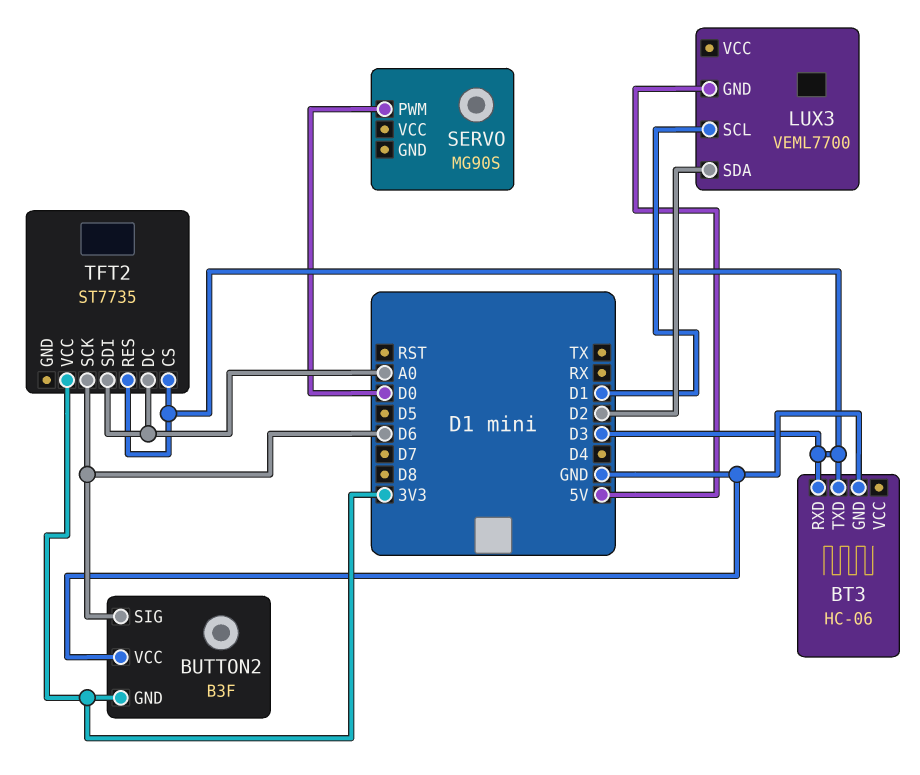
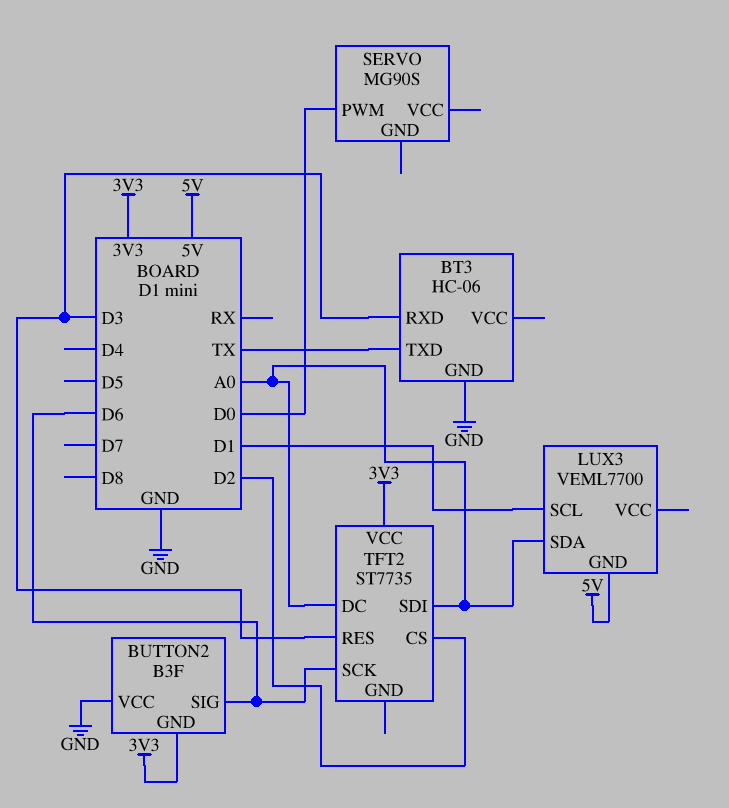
BT3 pin TXD: D3 -> TX
LUX3 pin SDA: D2 -> A0
TFT2 pin CS: D3 -> D2

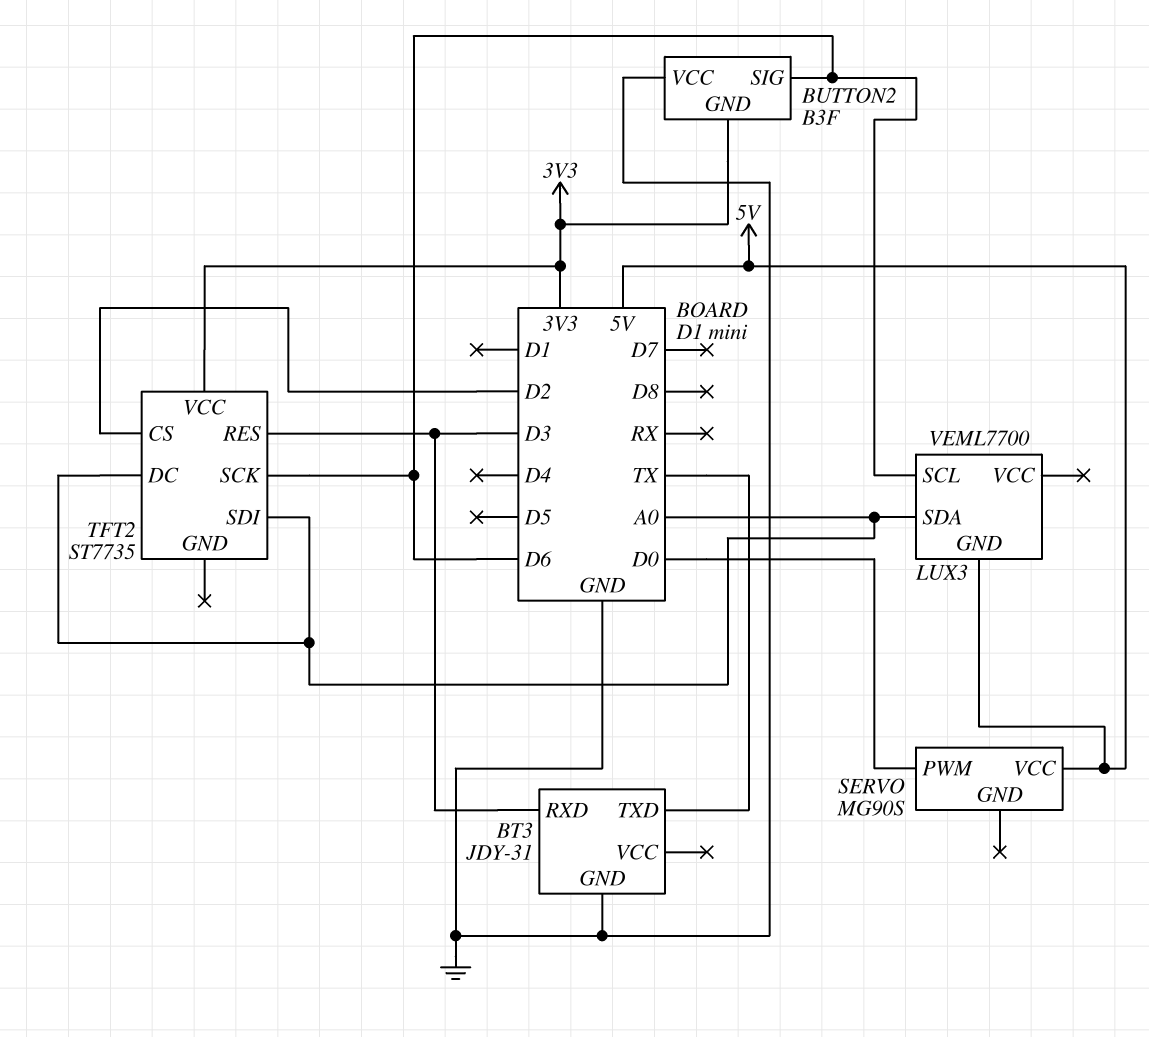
BT3: HC-06 -> JDY-31
LUX3 pin SCL: D1 -> D6
SERVO pin VCC: none -> 5V

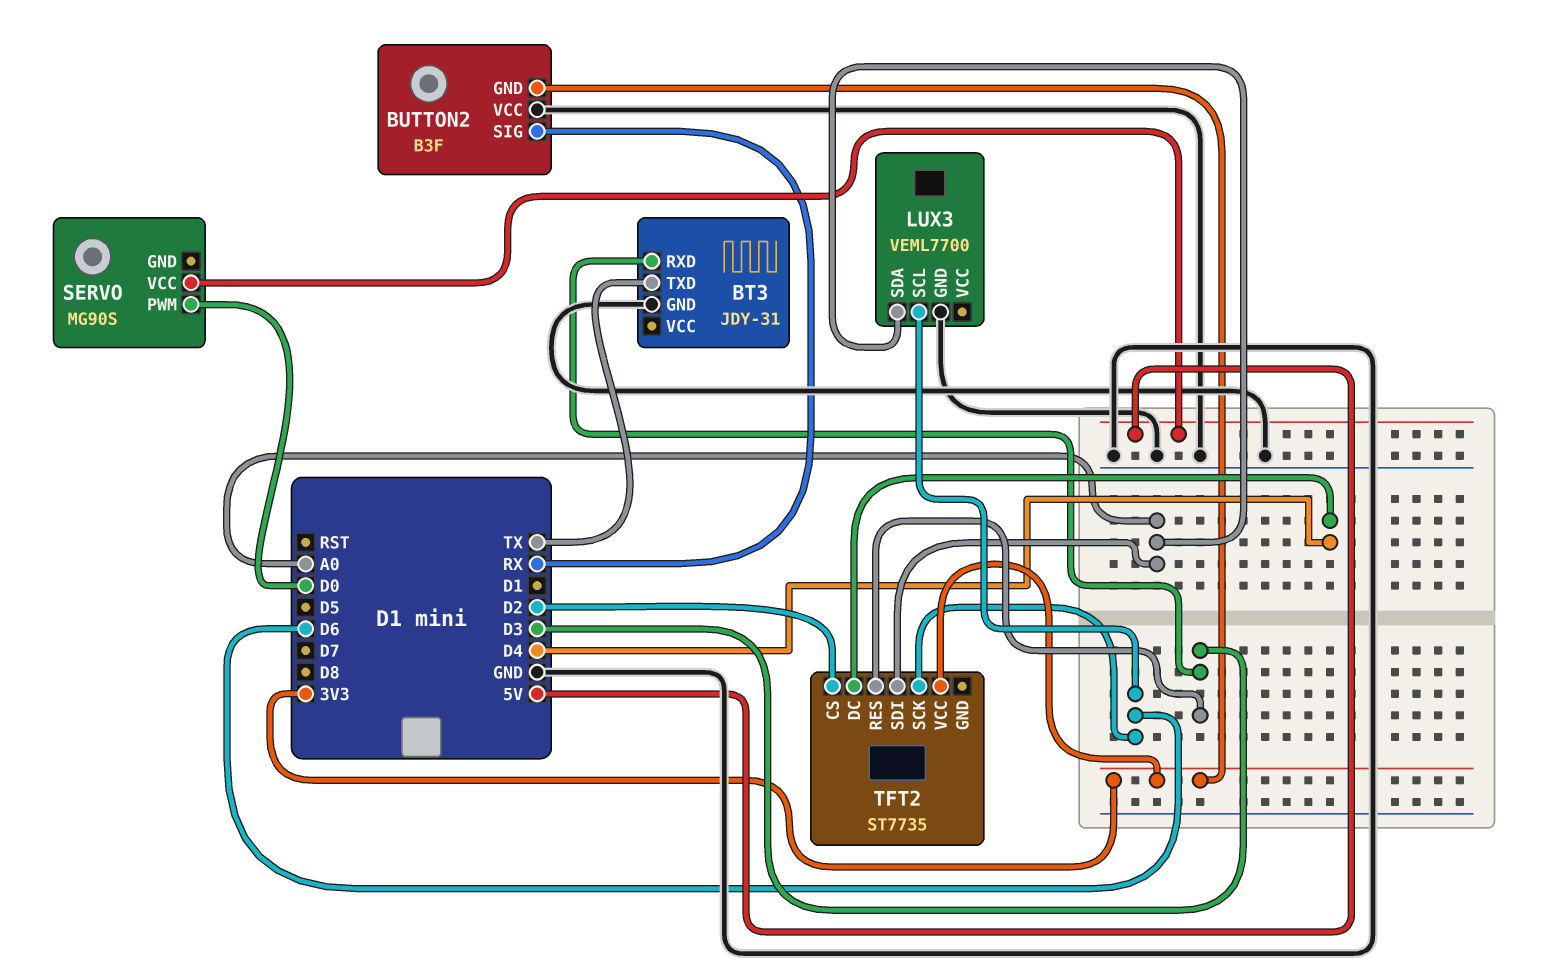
BUTTON2 pin SIG: D6 -> RX
LUX3 pin GND: 5V -> GND
TFT2 pin DC: A0 -> D4

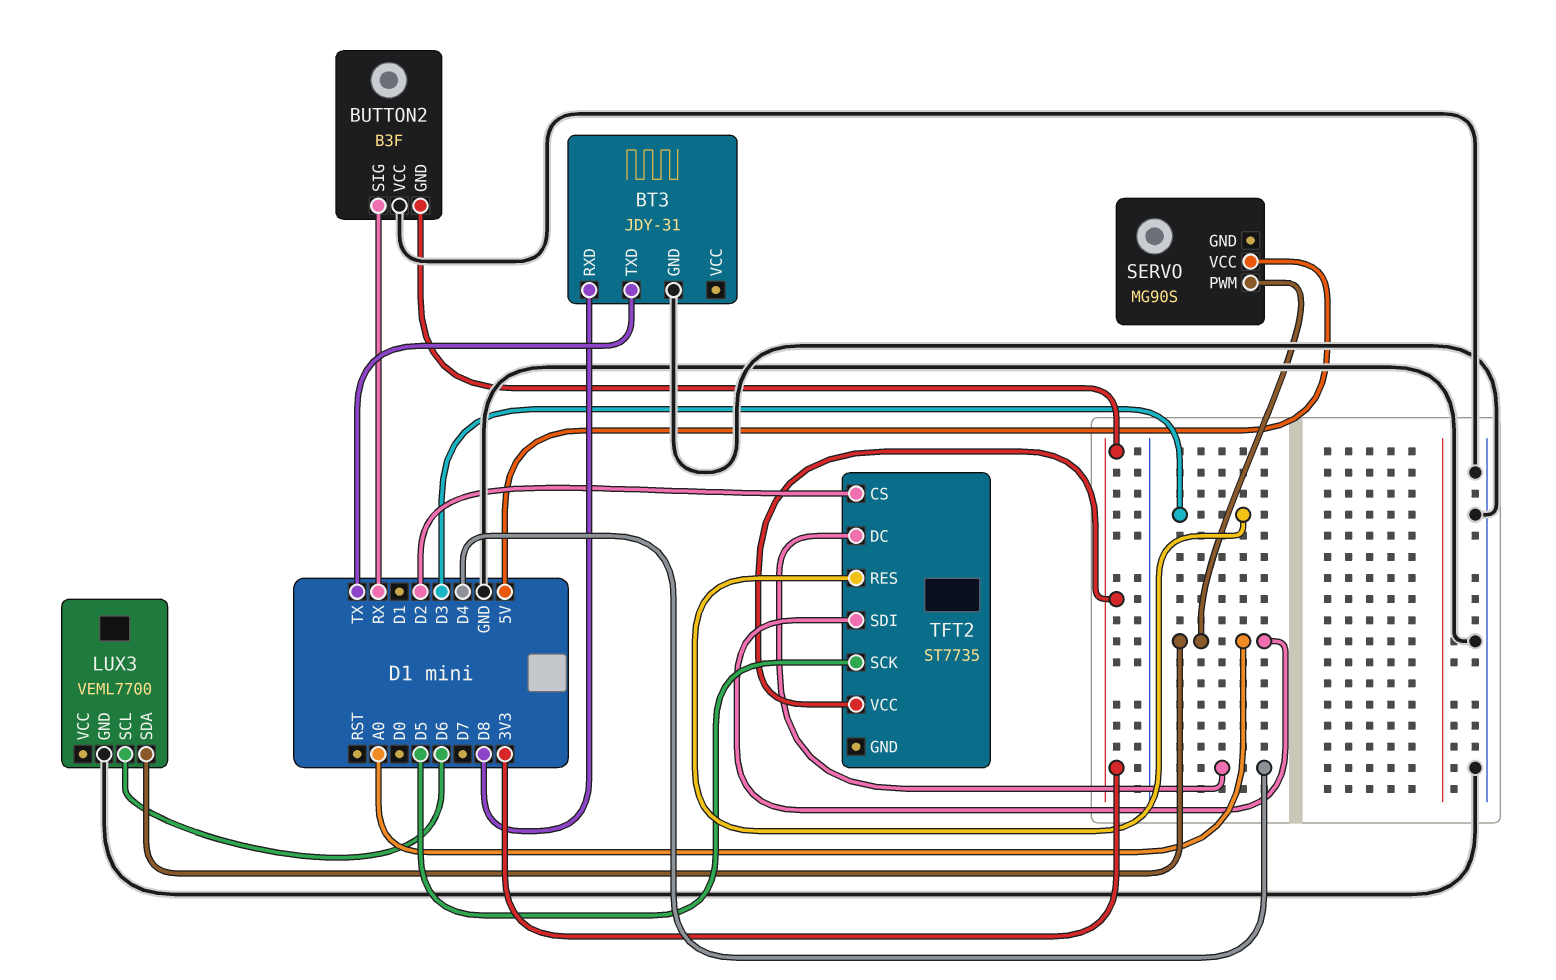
BT3 pin RXD: D3 -> D8
SERVO pin PWM: D0 -> A0
TFT2 pin SCK: D6 -> D5

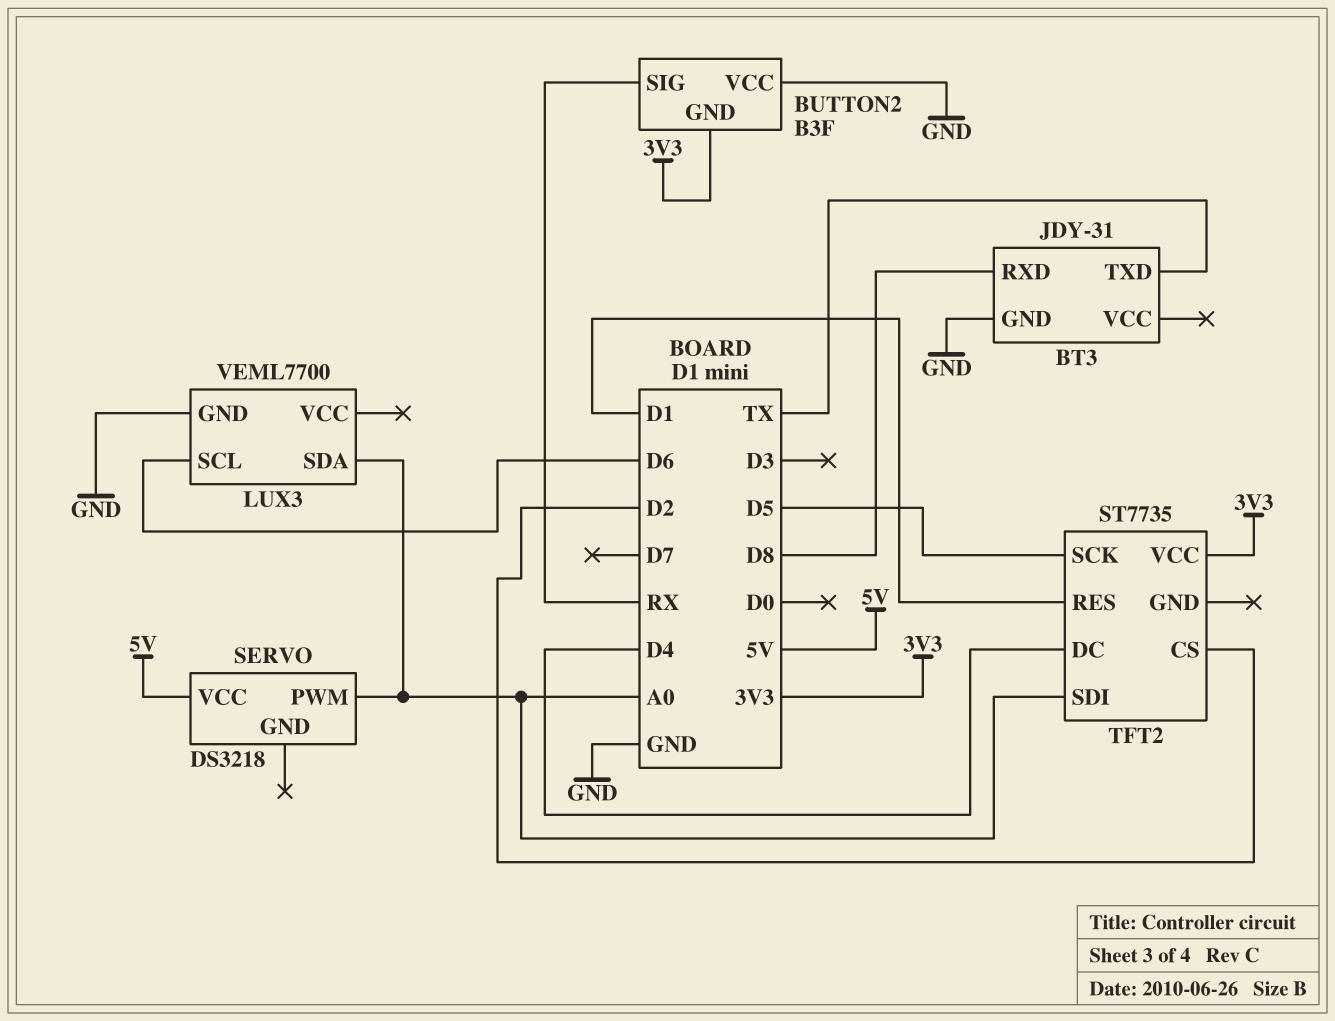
SERVO: MG90S -> DS3218
TFT2 pin RES: D3 -> D1

